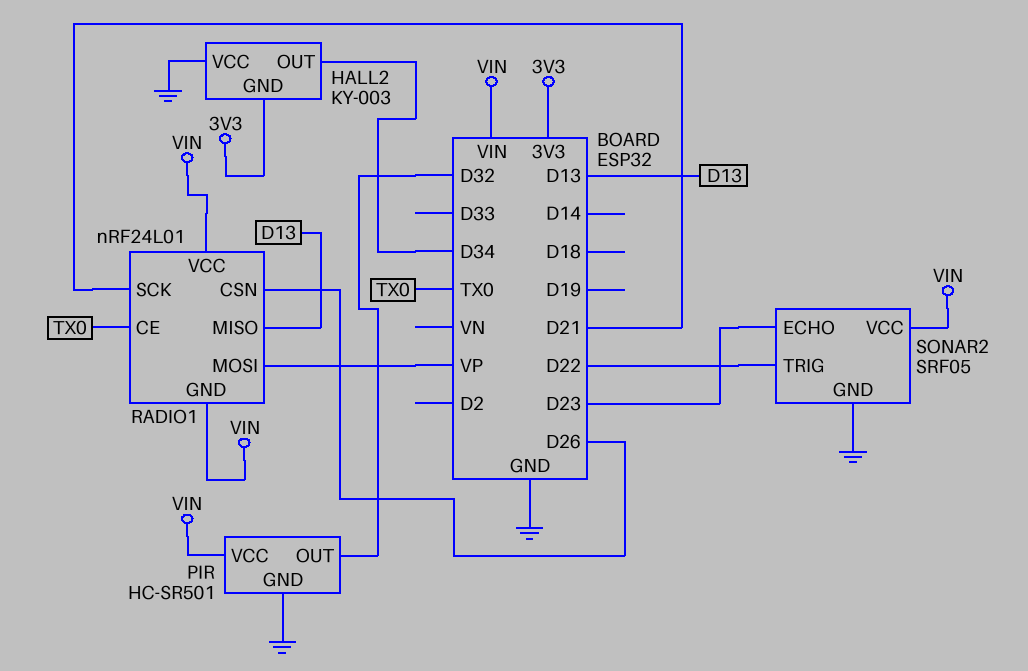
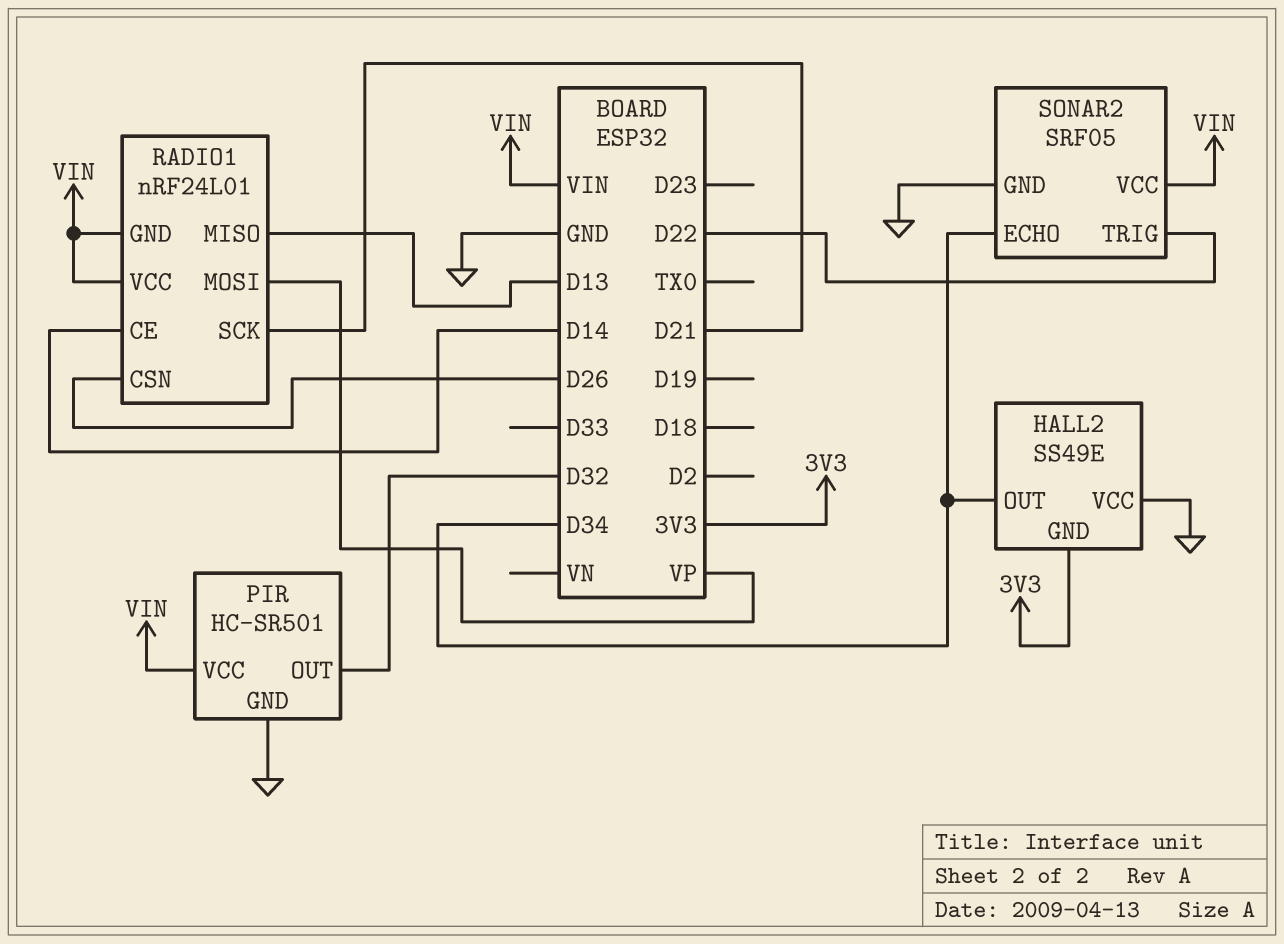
HALL2: KY-003 -> SS49E
RADIO1 pin CE: TX0 -> D14
SONAR2 pin ECHO: D23 -> D34

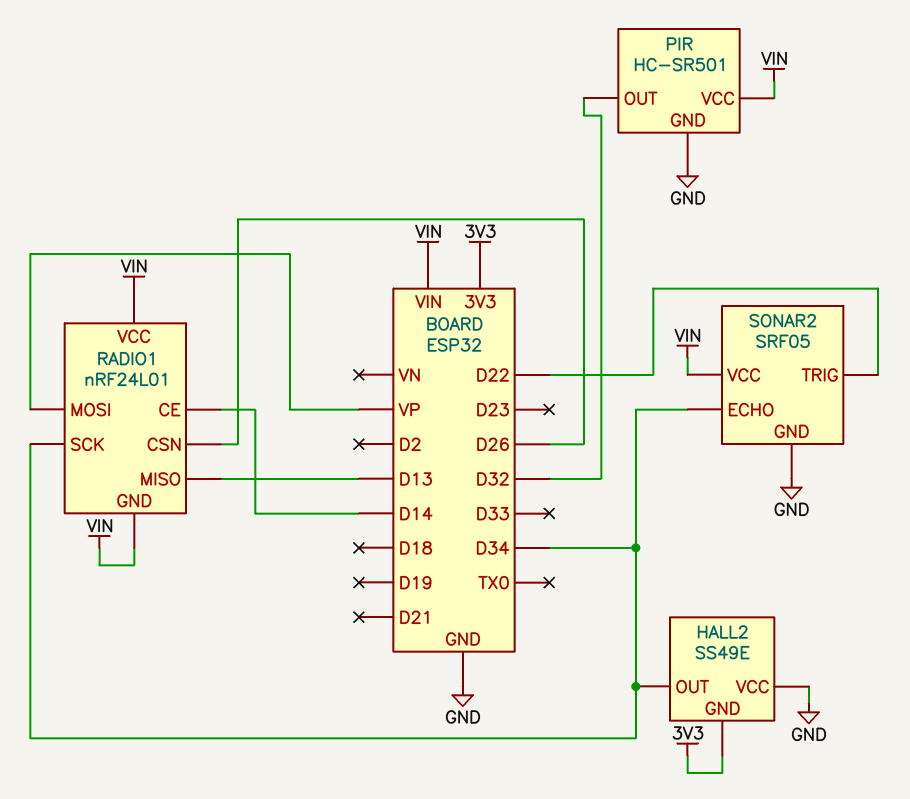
RADIO1 pin SCK: D21 -> D34

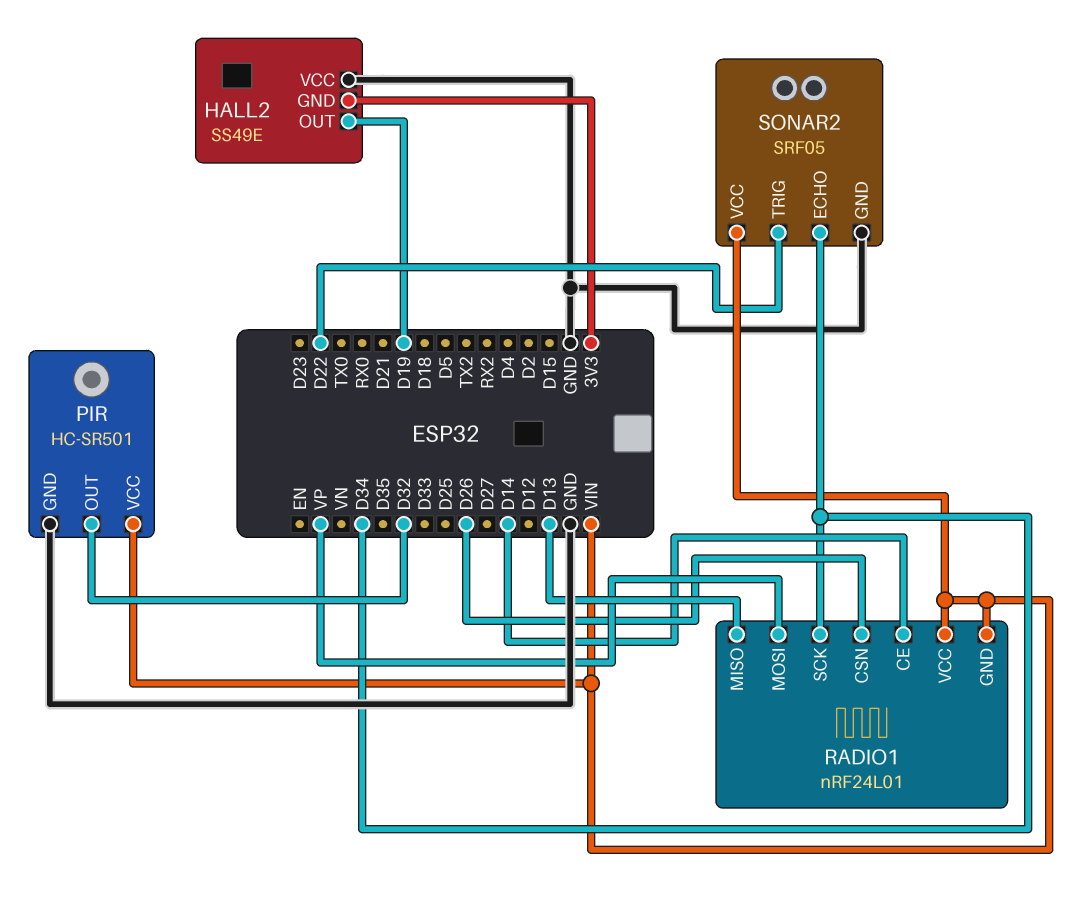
HALL2 pin OUT: D34 -> D19

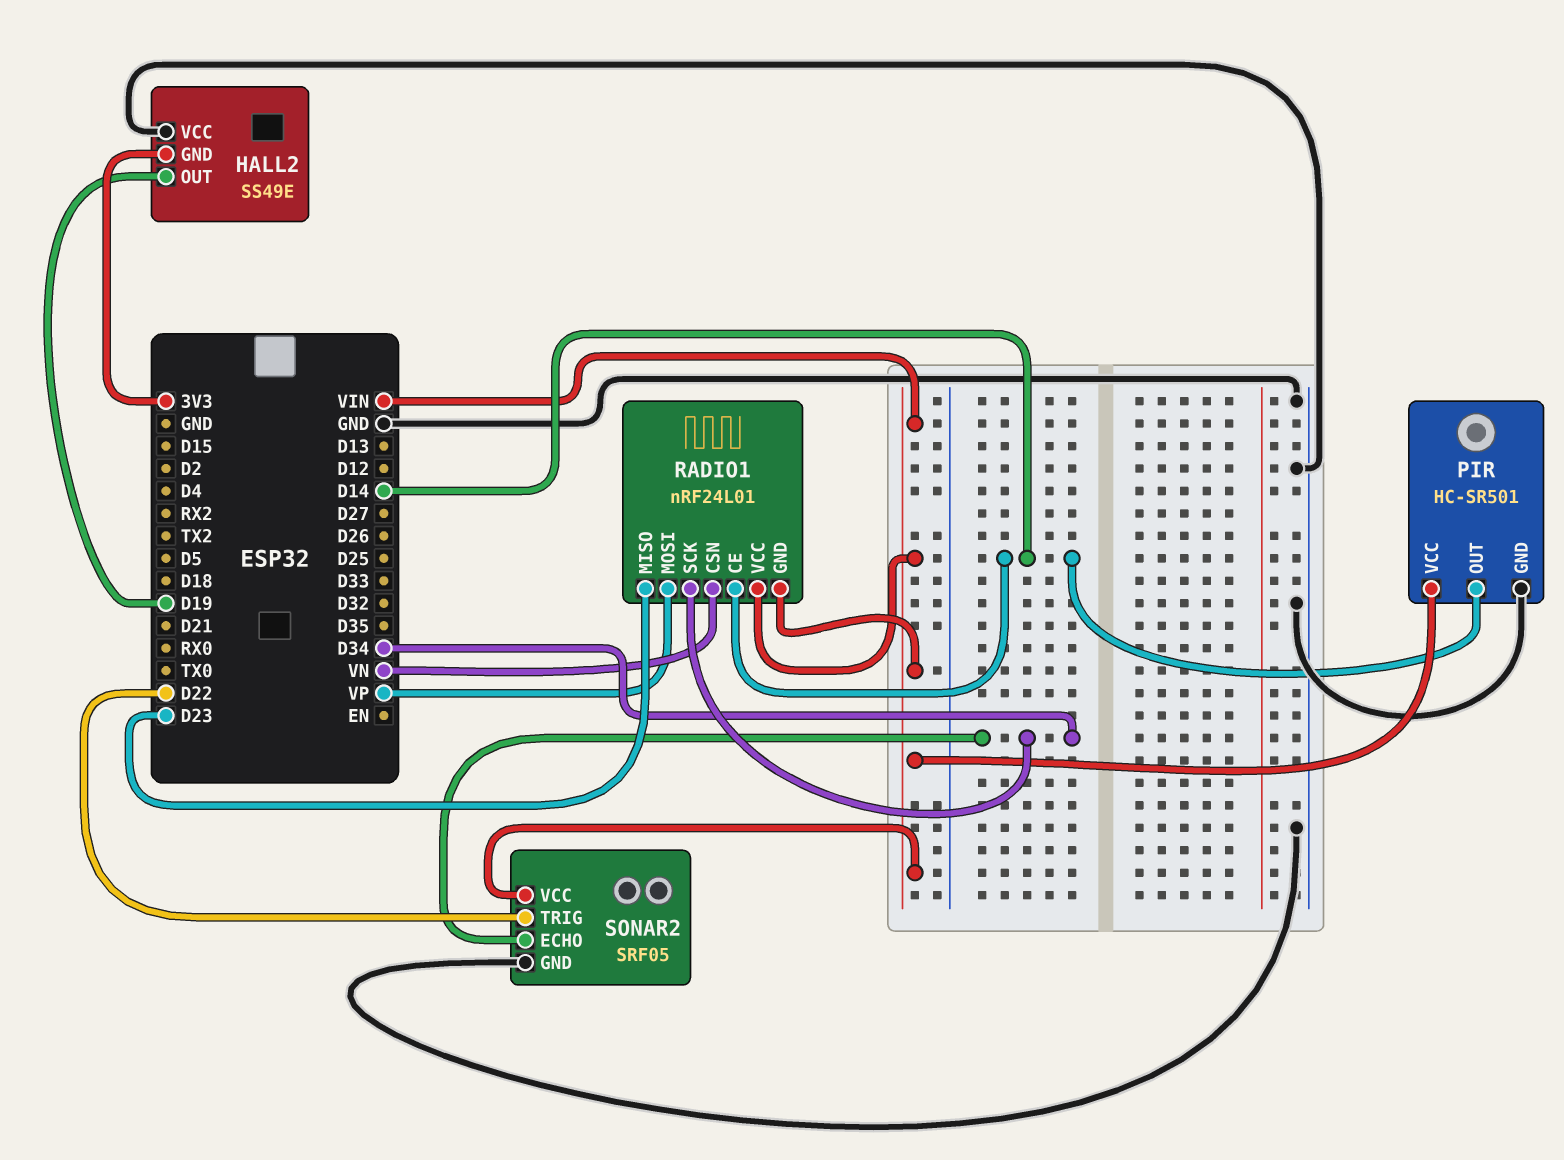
PIR pin OUT: D32 -> D14
RADIO1 pin CSN: D26 -> VN
RADIO1 pin MISO: D13 -> D23

